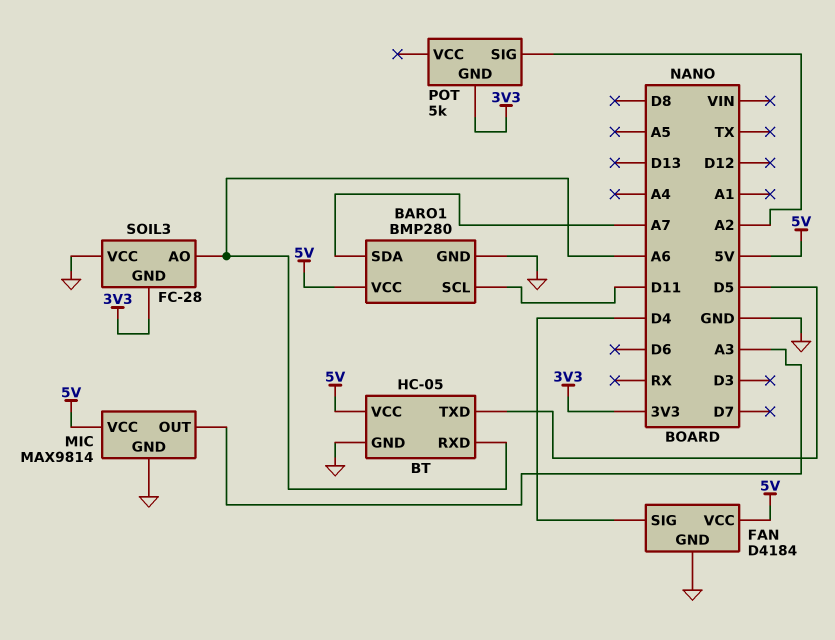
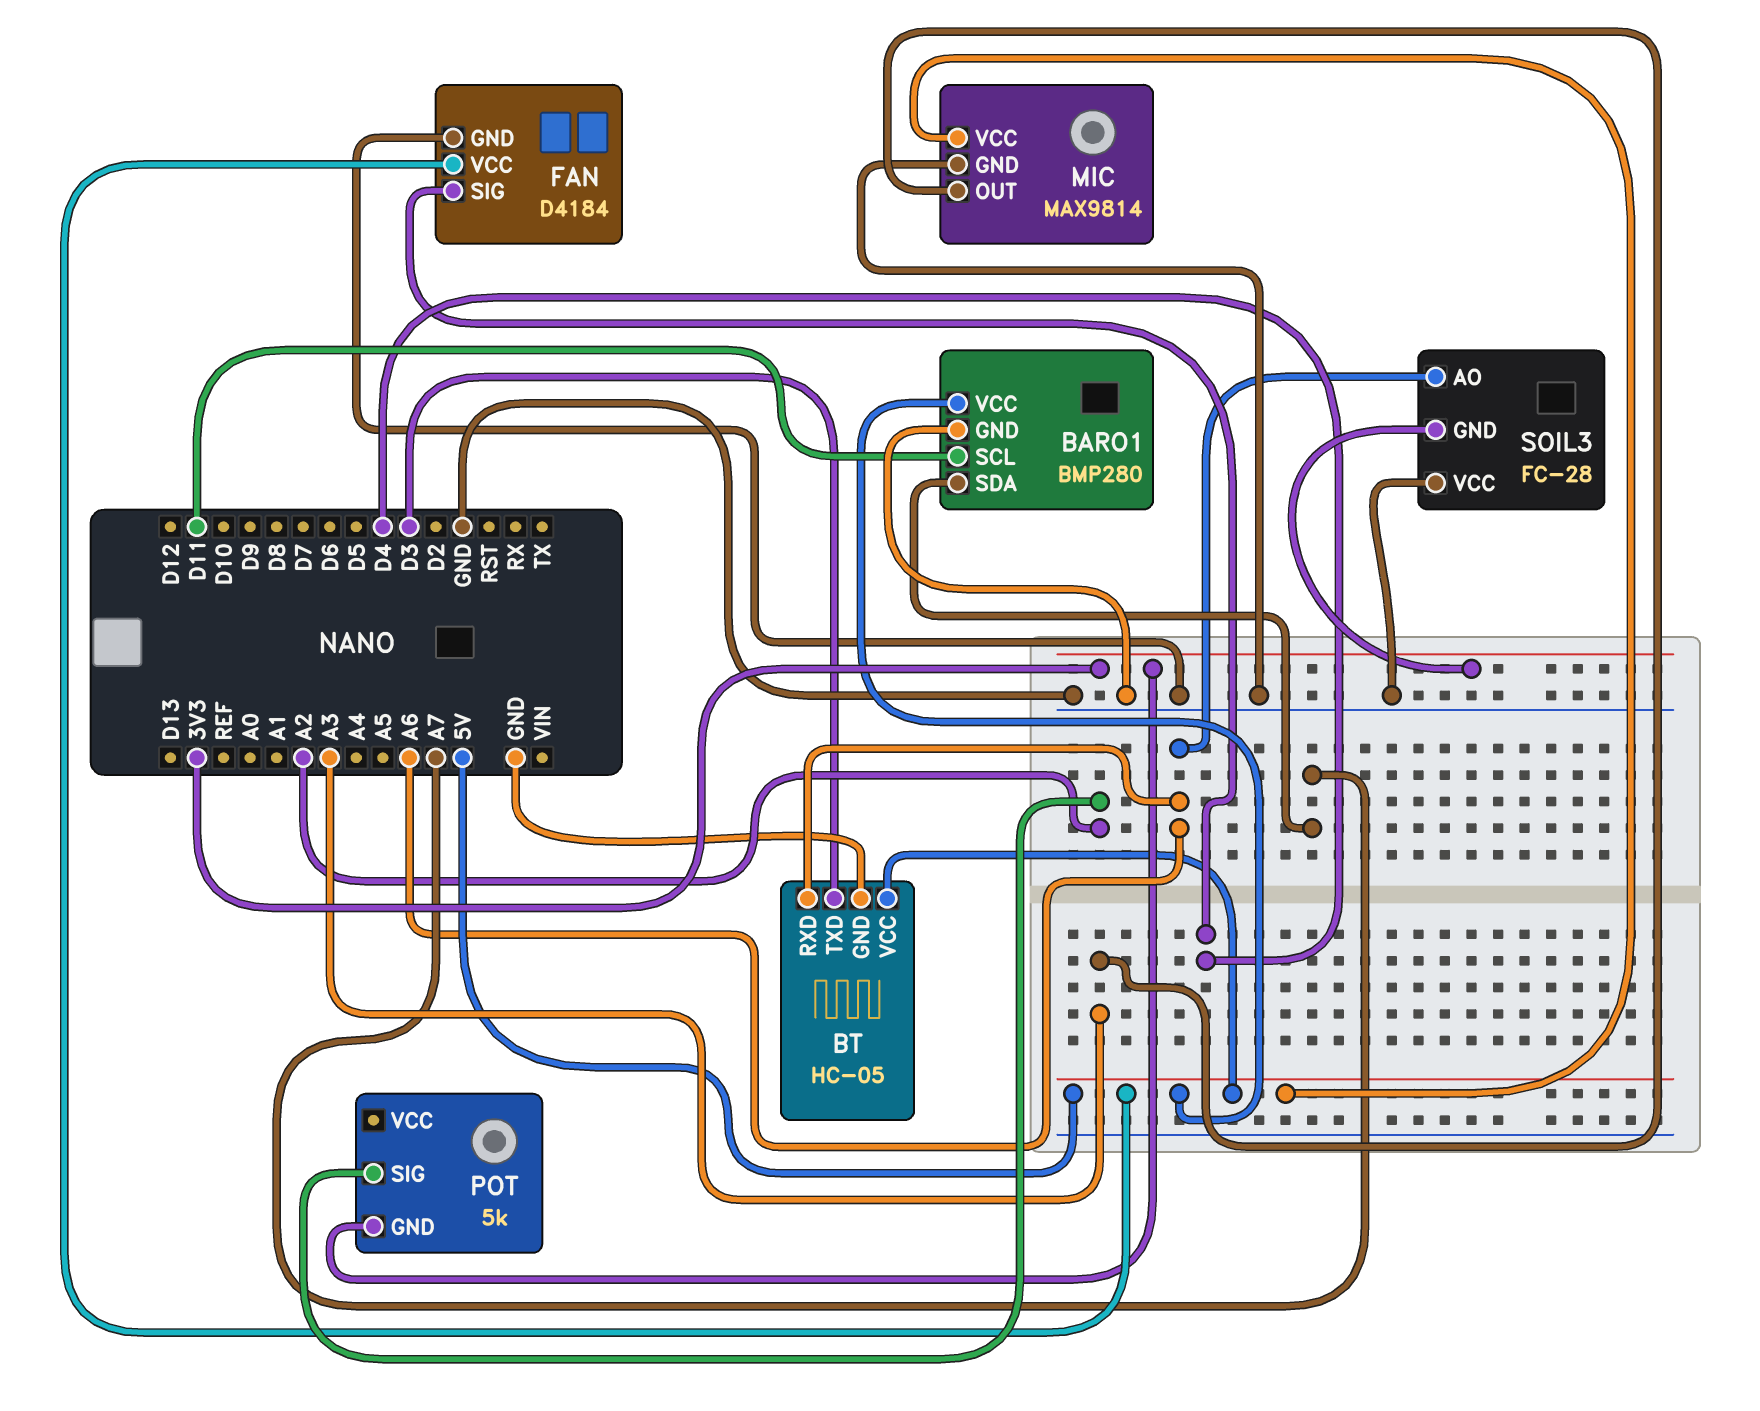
BT pin TXD: D5 -> D3

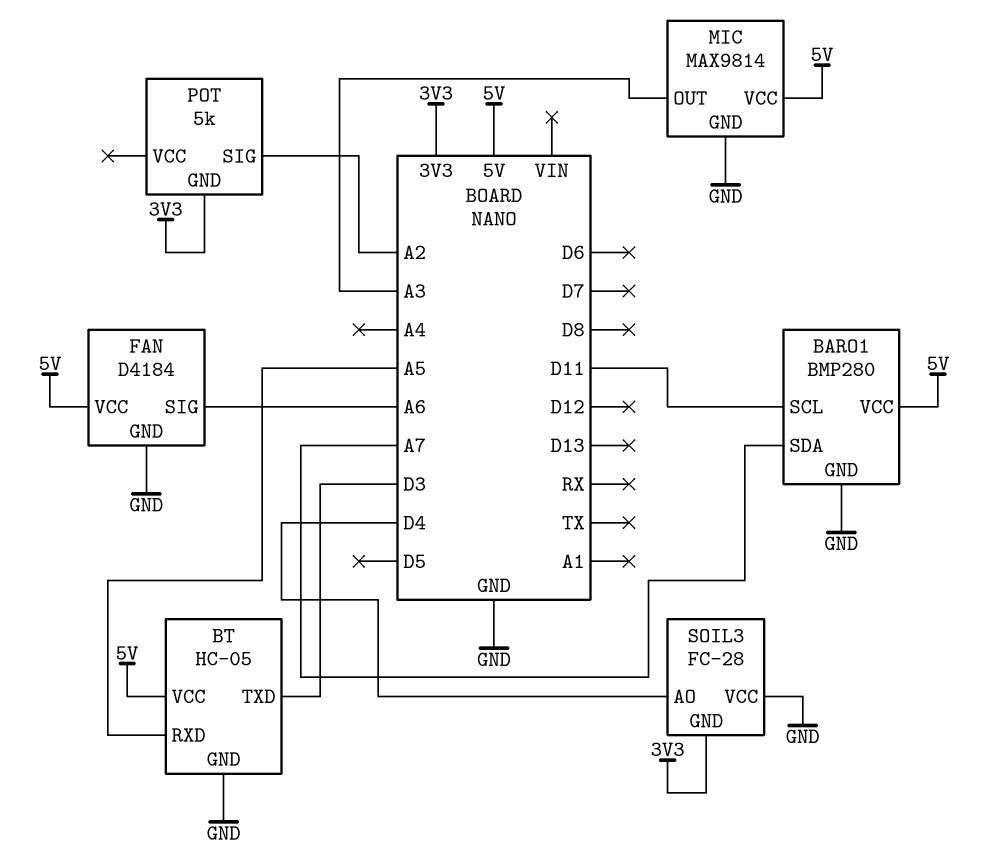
BT pin RXD: A6 -> A5
FAN pin SIG: D4 -> A6
SOIL3 pin AO: A6 -> D4

